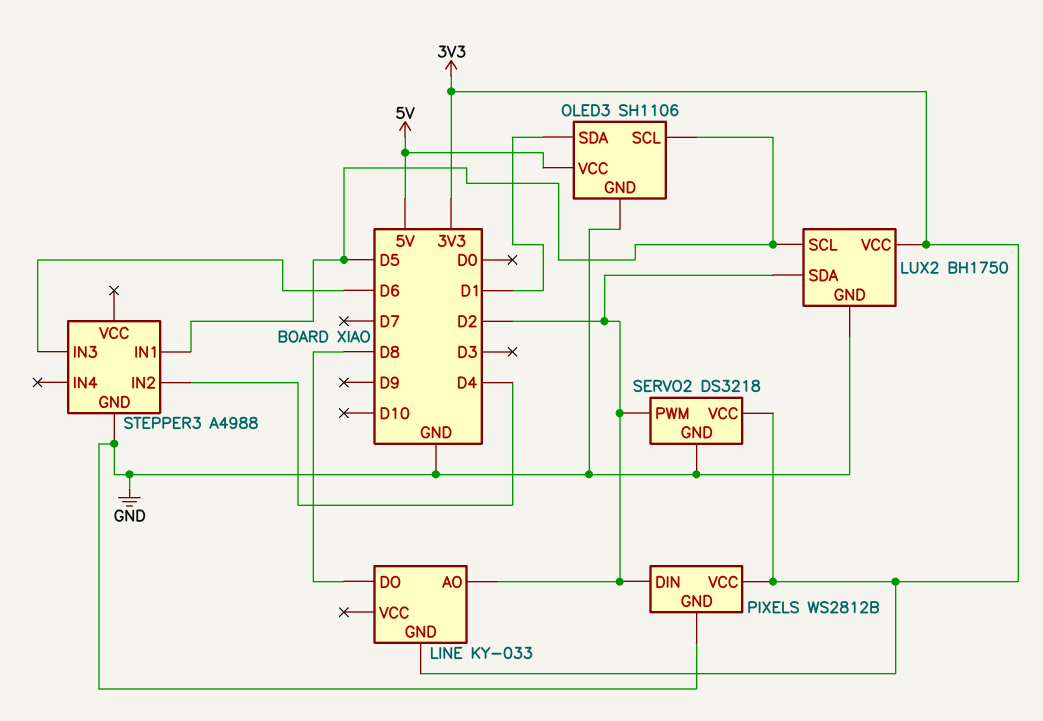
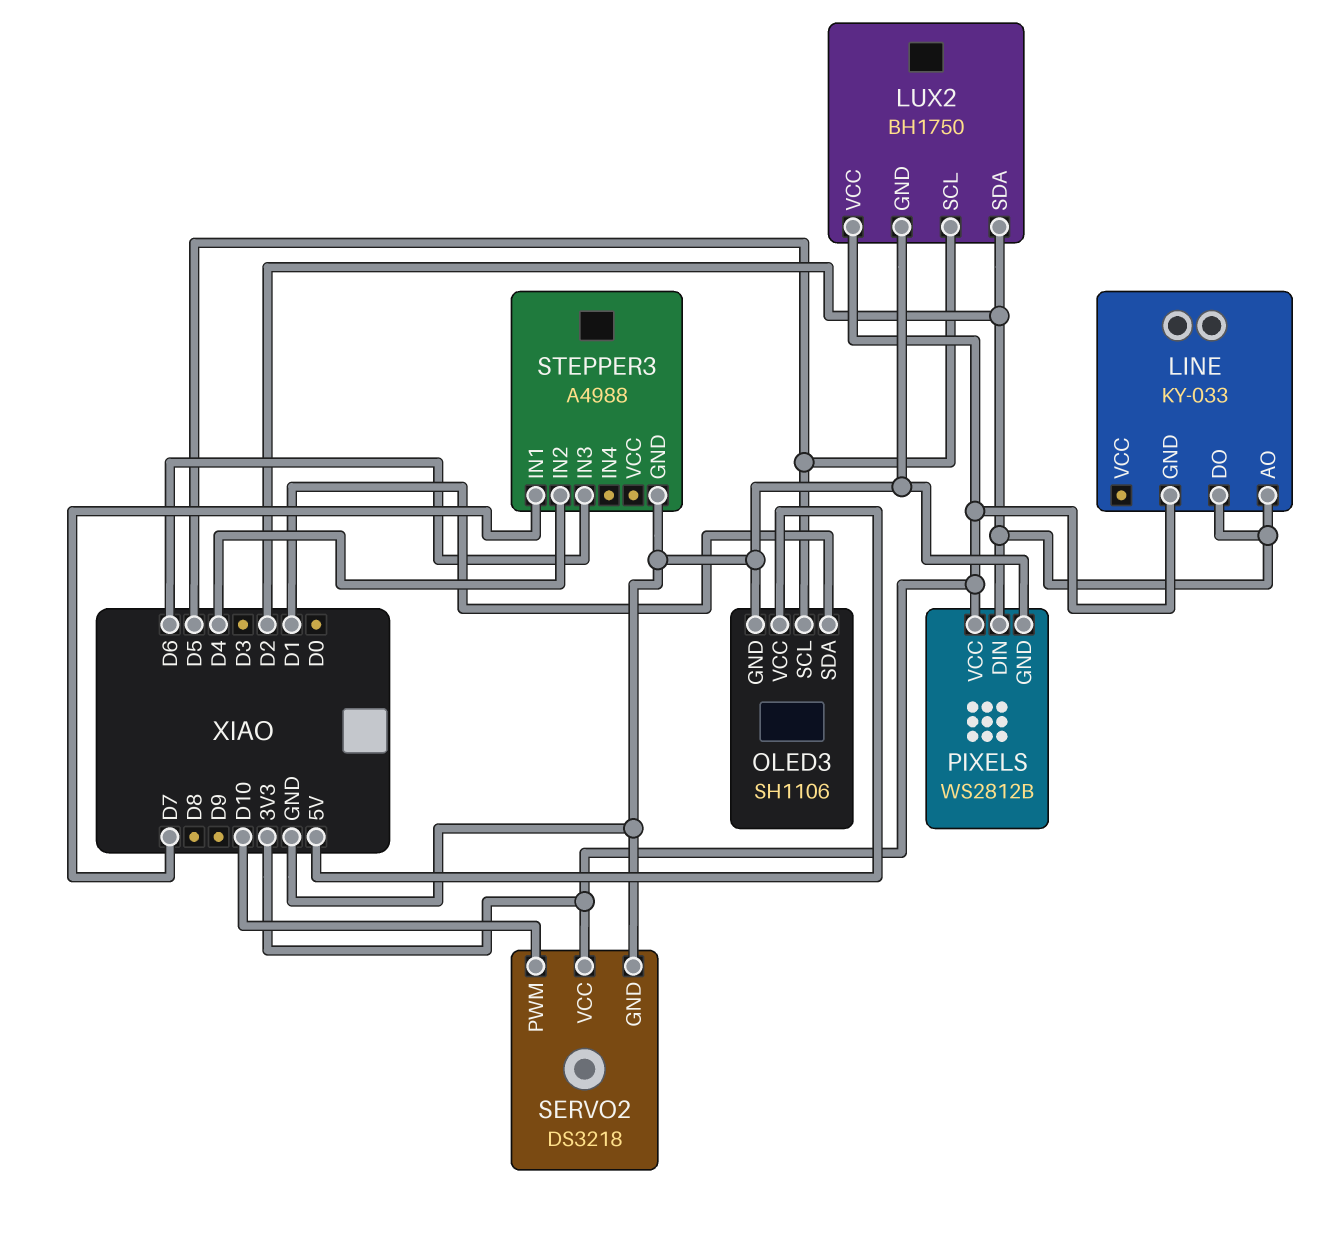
LINE pin DO: D8 -> D2
SERVO2 pin PWM: D2 -> D10
STEPPER3 pin IN1: D5 -> D7

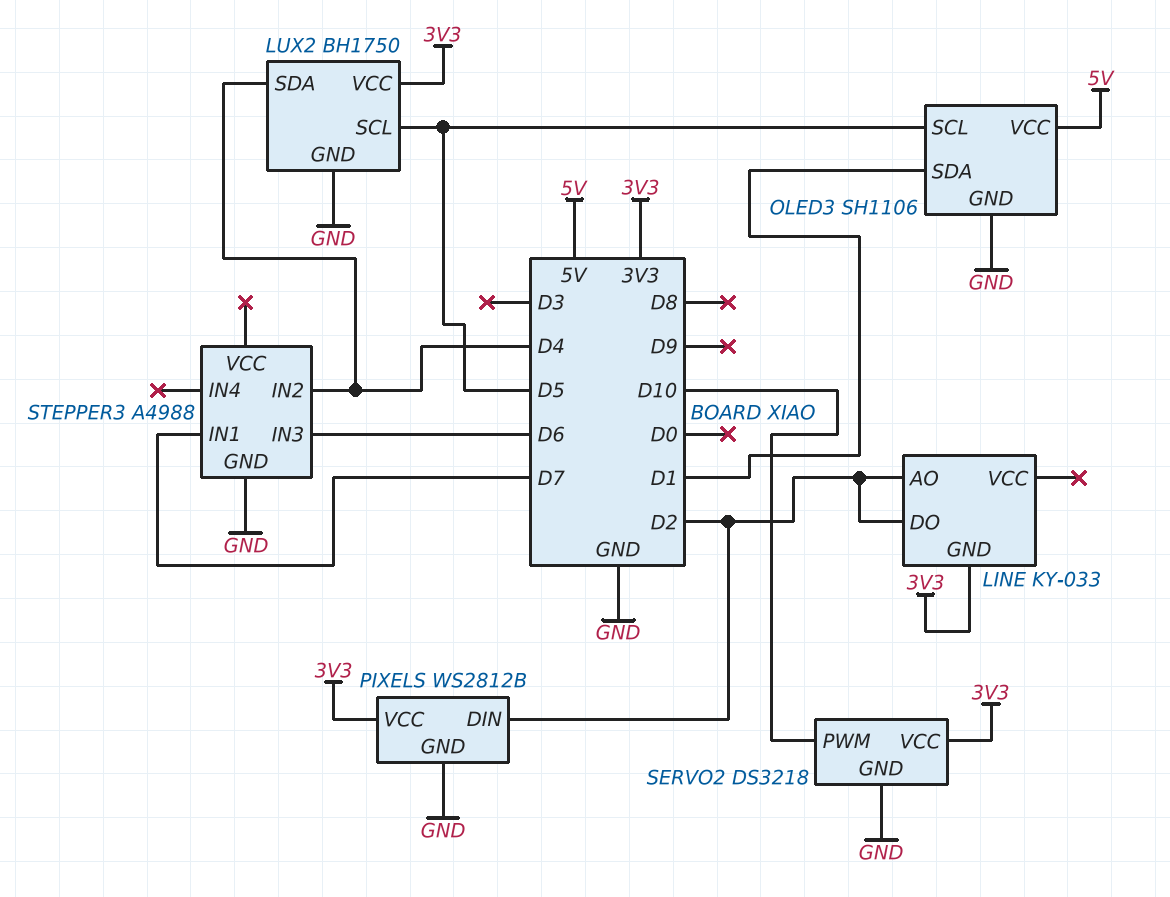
LUX2 pin SDA: D2 -> D4

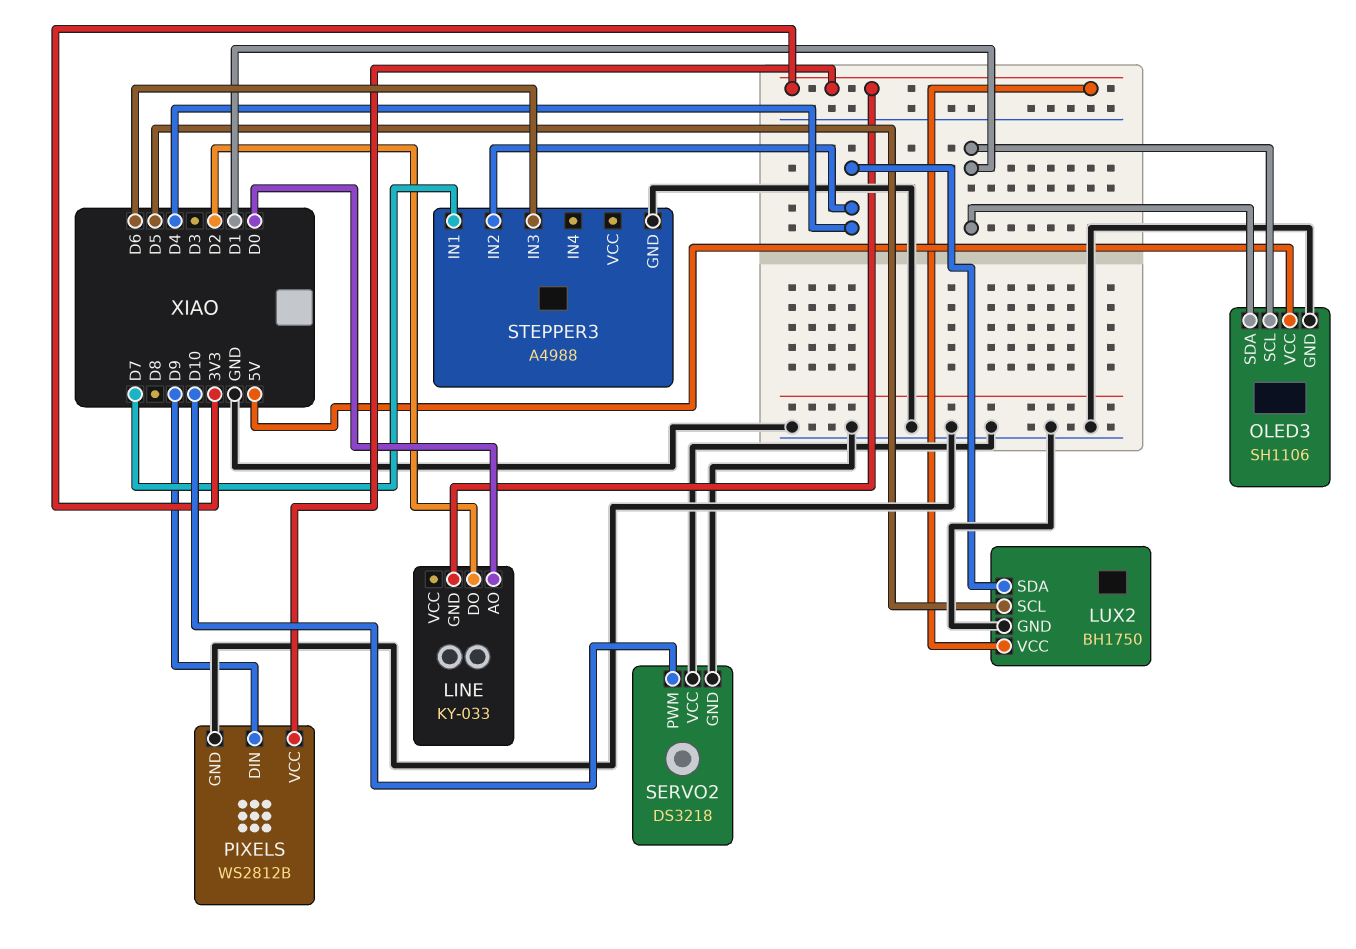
LINE pin AO: D2 -> D0
OLED3 pin SCL: D5 -> D1
PIXELS pin DIN: D2 -> D9
SERVO2 pin VCC: 3V3 -> GND

